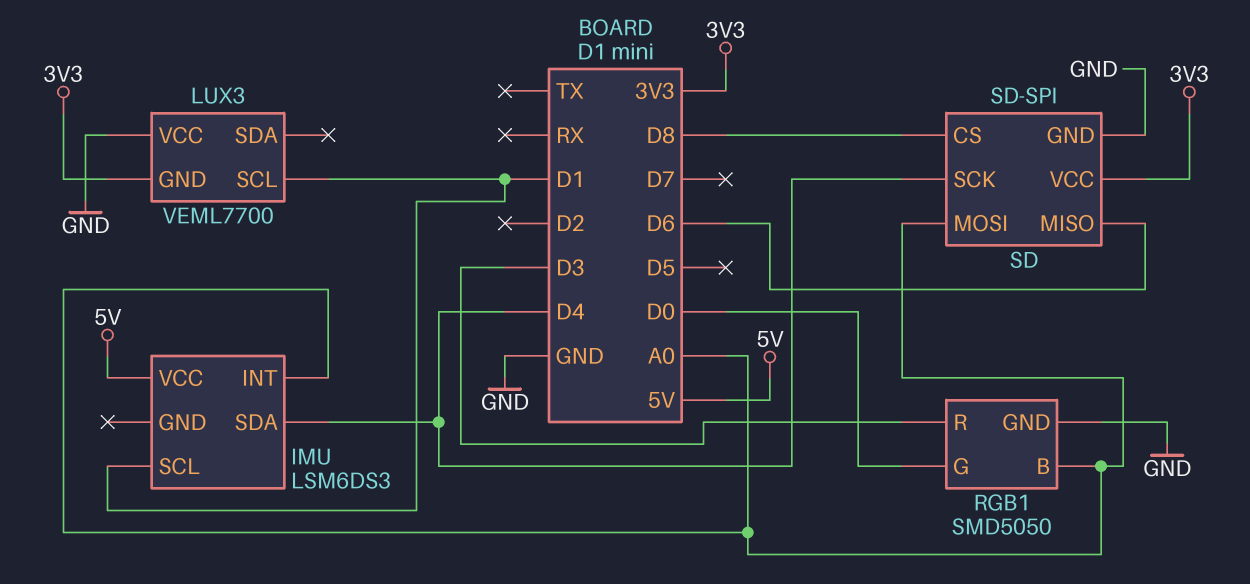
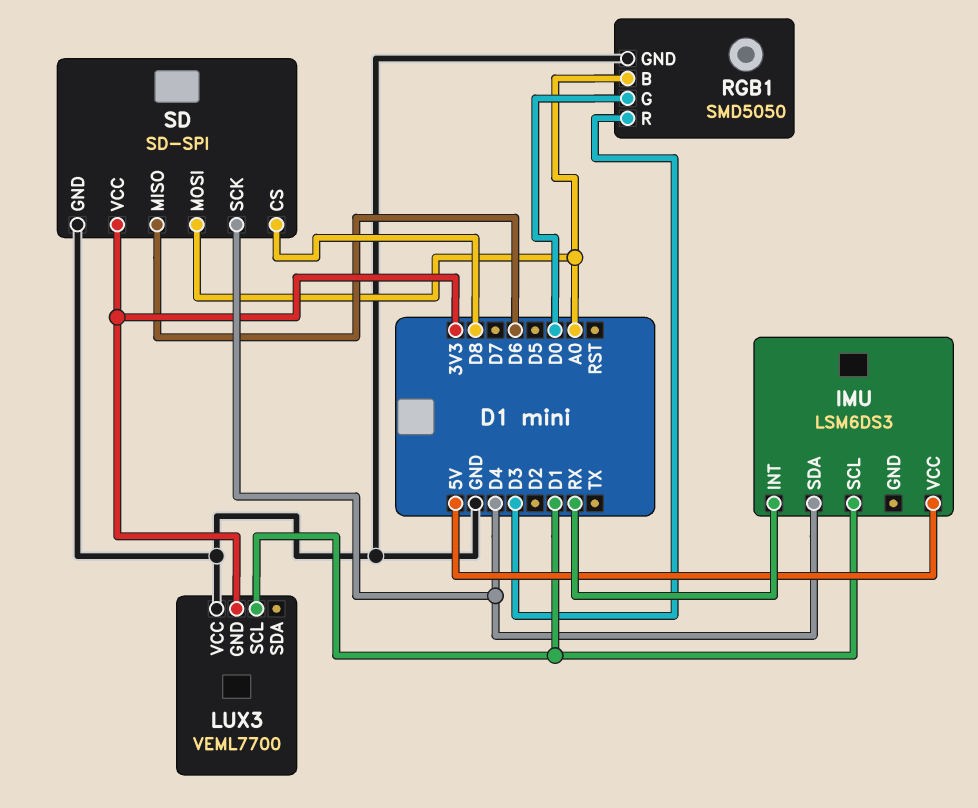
IMU pin INT: A0 -> RX

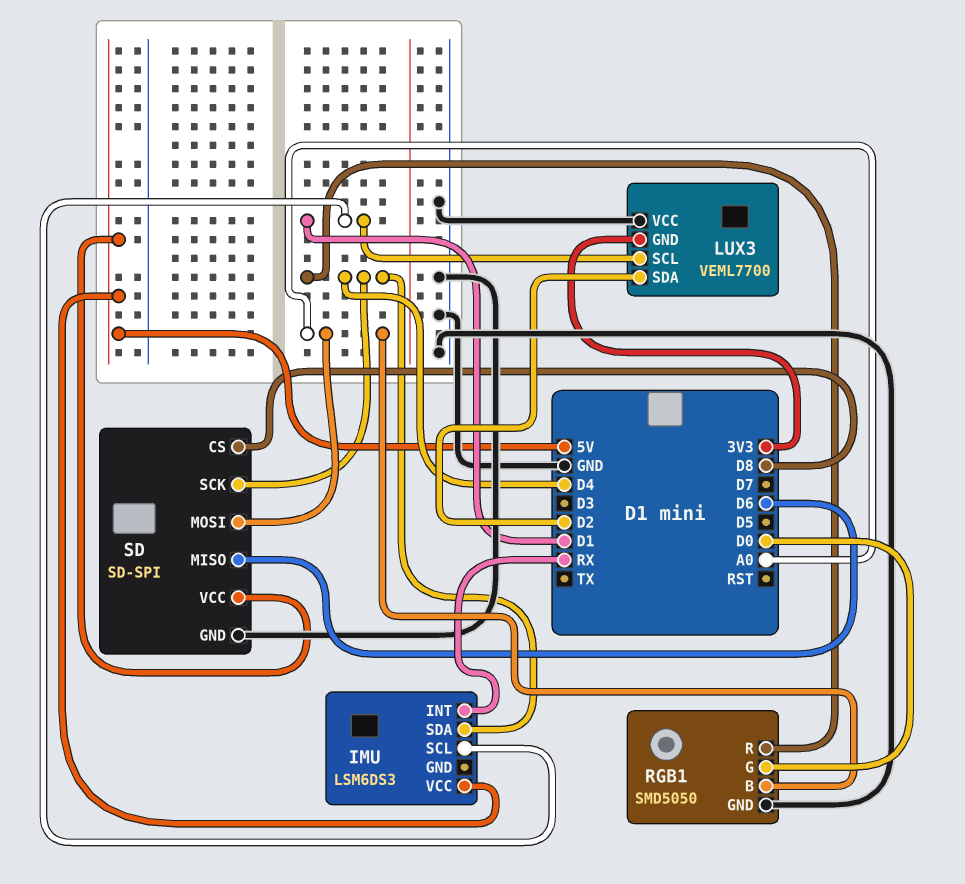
LUX3 pin SDA: none -> D2
RGB1 pin R: D3 -> D4
SD pin VCC: 3V3 -> 5V

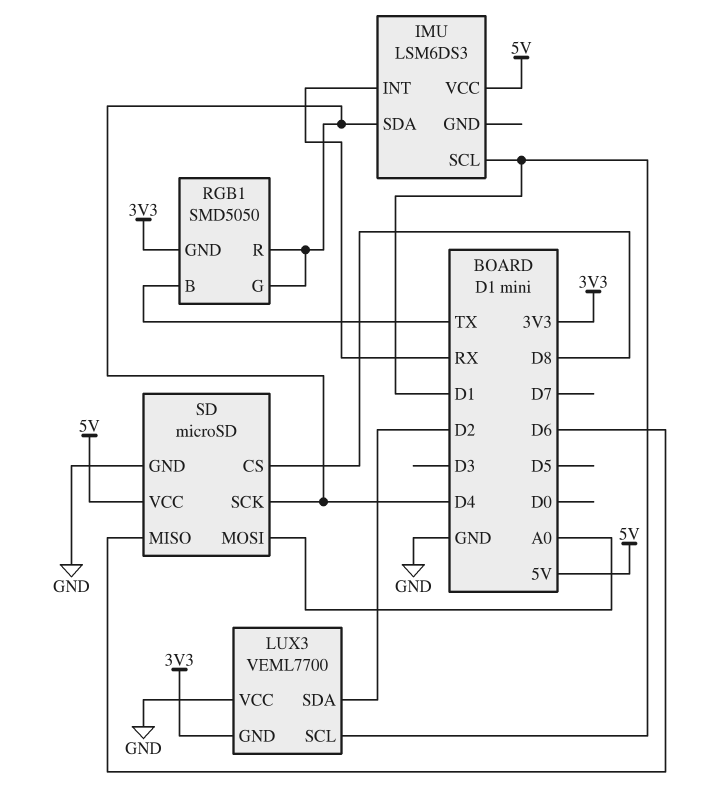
RGB1 pin B: A0 -> TX
RGB1 pin G: D0 -> D4
RGB1 pin GND: GND -> 3V3
SD: SD-SPI -> microSD

